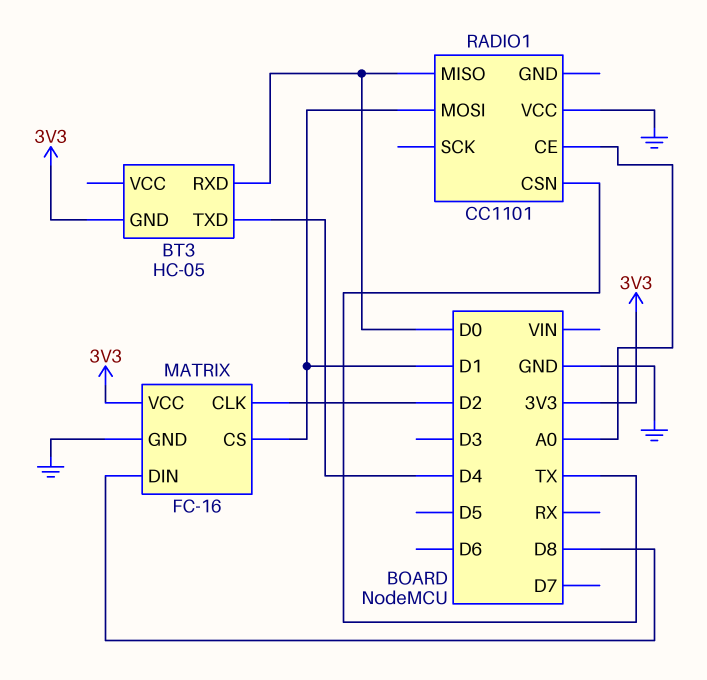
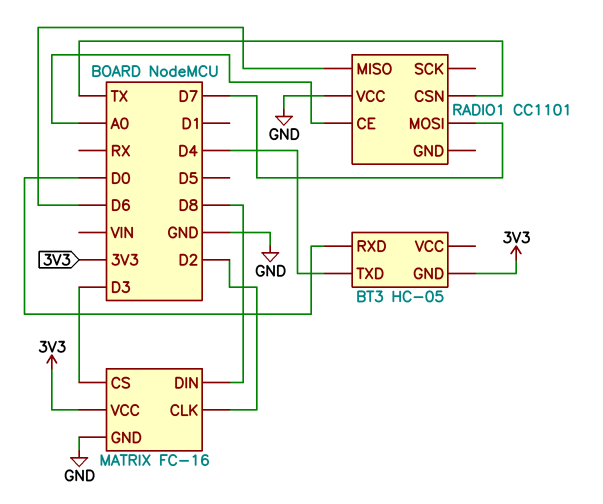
MATRIX pin CS: D1 -> D3
RADIO1 pin MISO: D0 -> D6
RADIO1 pin MOSI: D1 -> D7

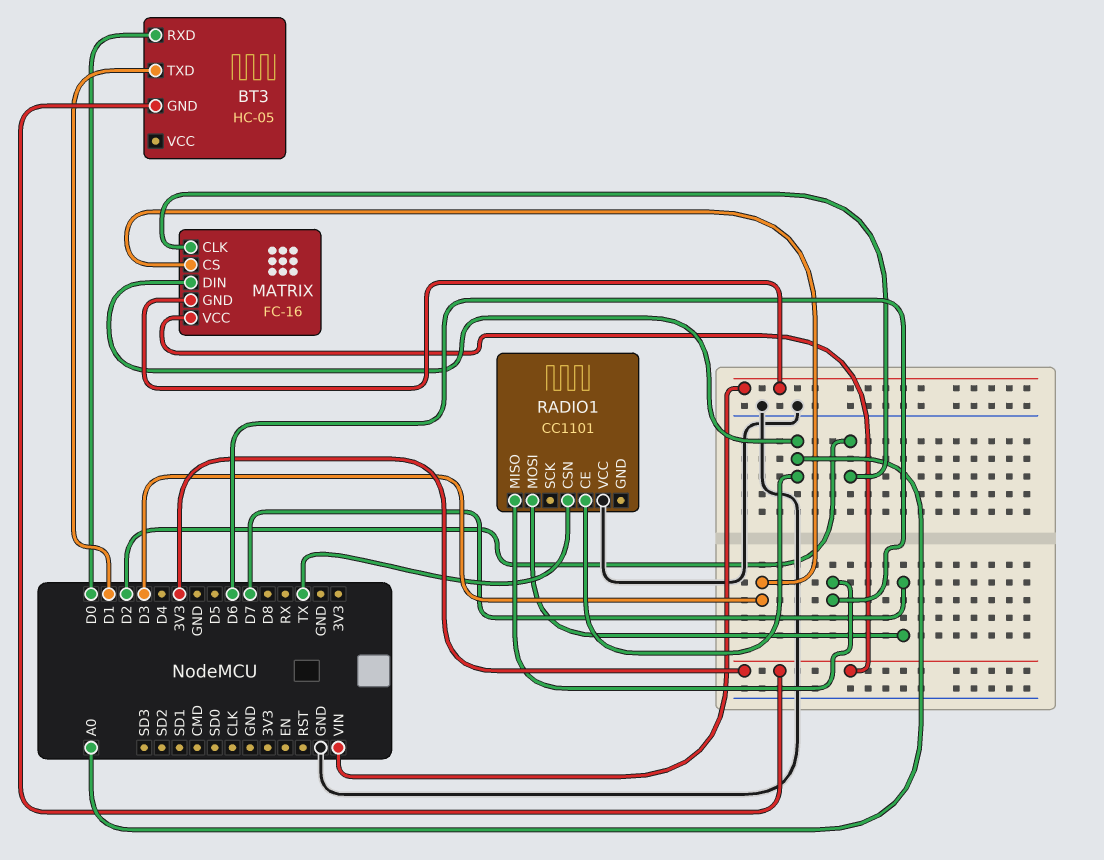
BT3 pin TXD: D4 -> D1
MATRIX pin DIN: D8 -> A0
MATRIX pin GND: GND -> VIN

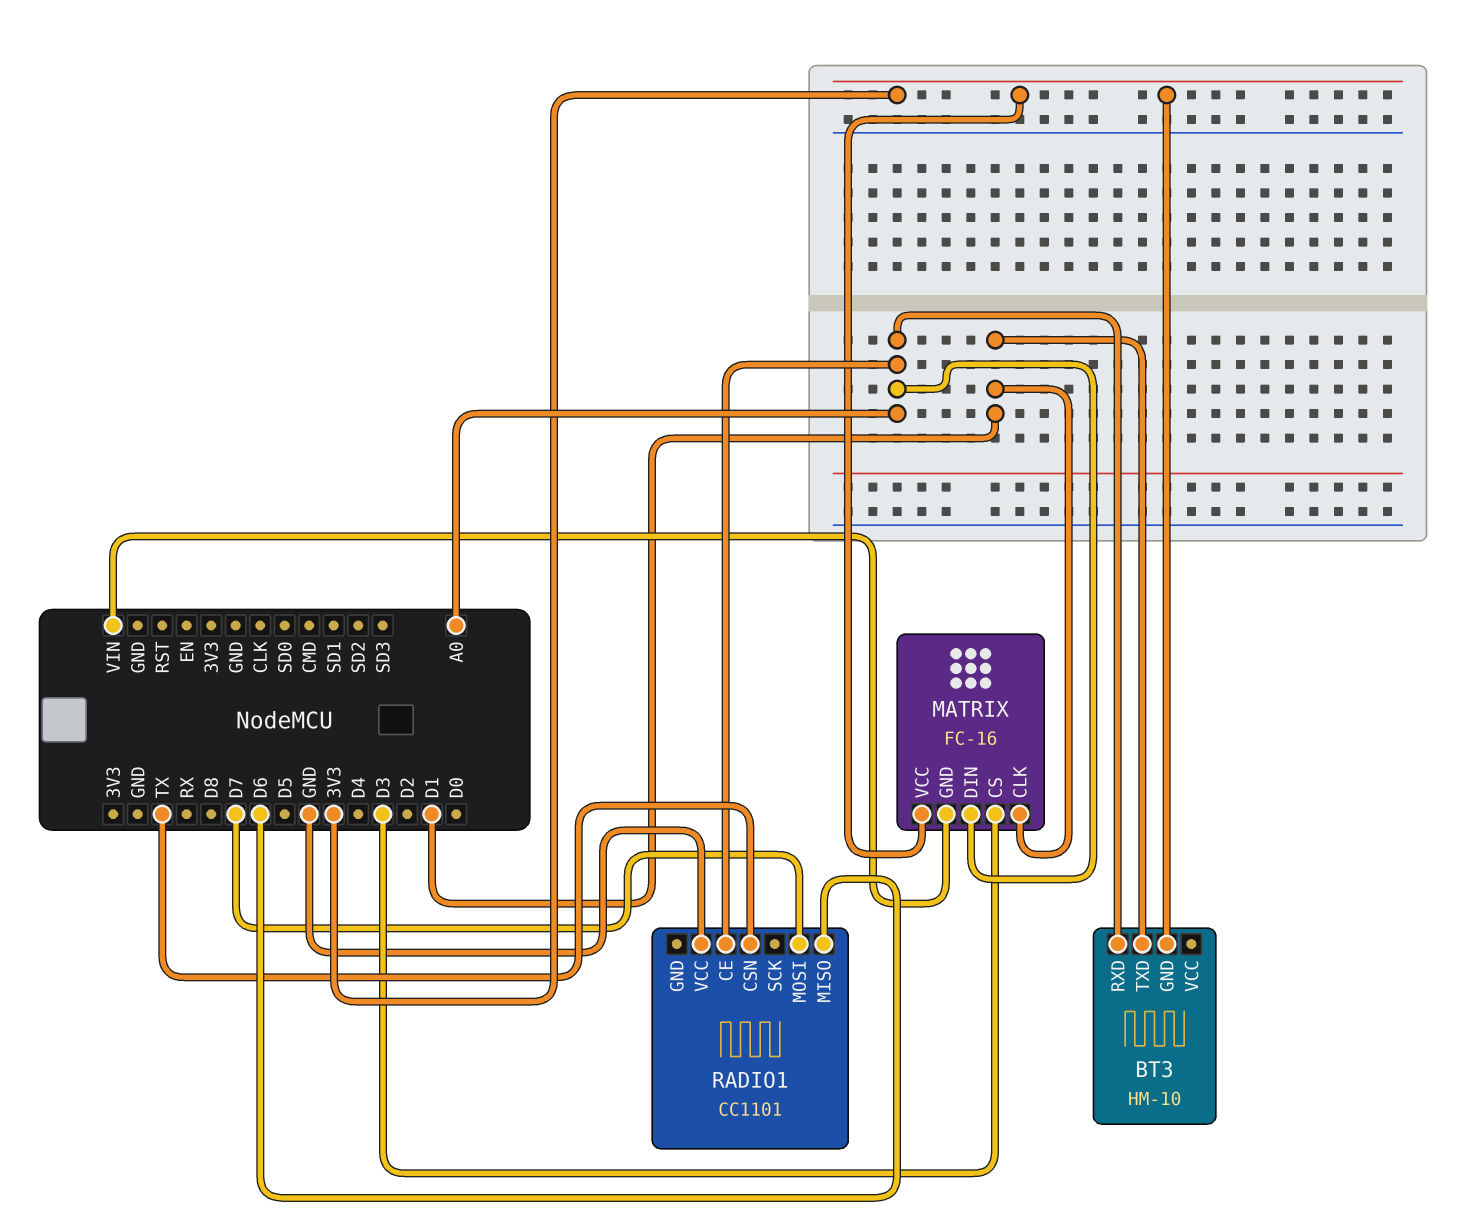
BT3: HC-05 -> HM-10
BT3 pin RXD: D0 -> A0
MATRIX pin CLK: D2 -> D1

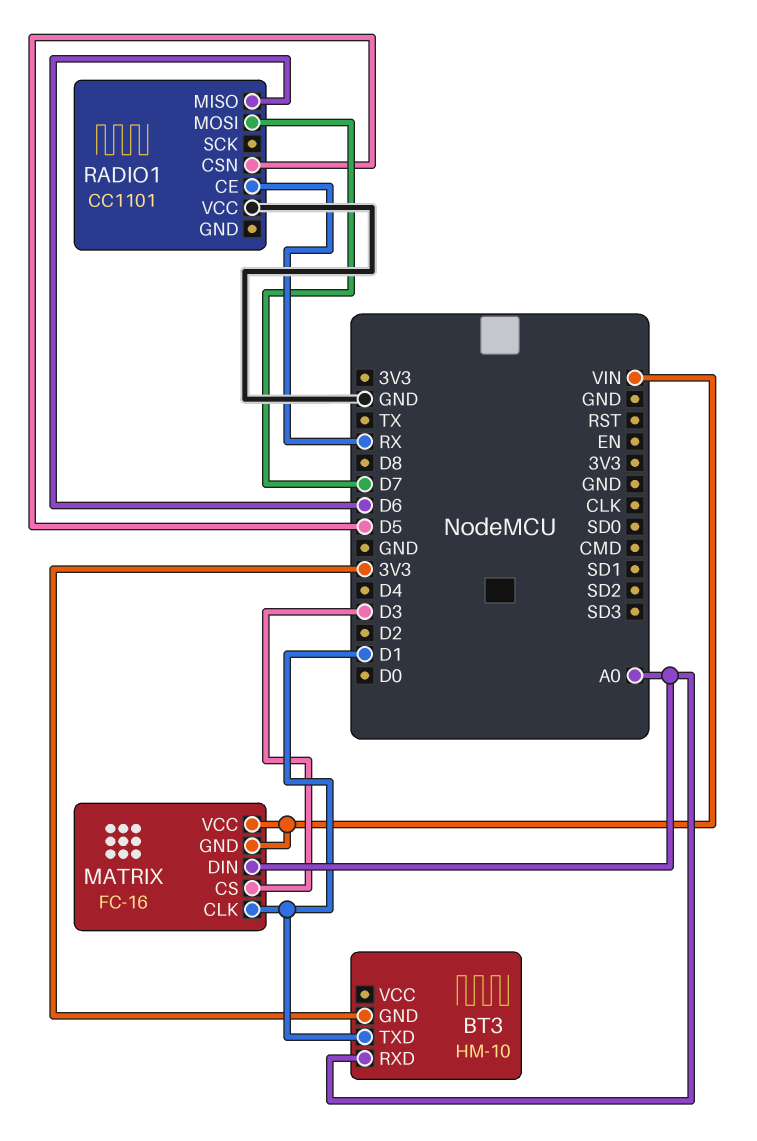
MATRIX pin VCC: 3V3 -> VIN
RADIO1 pin CE: A0 -> RX
RADIO1 pin CSN: TX -> D5

